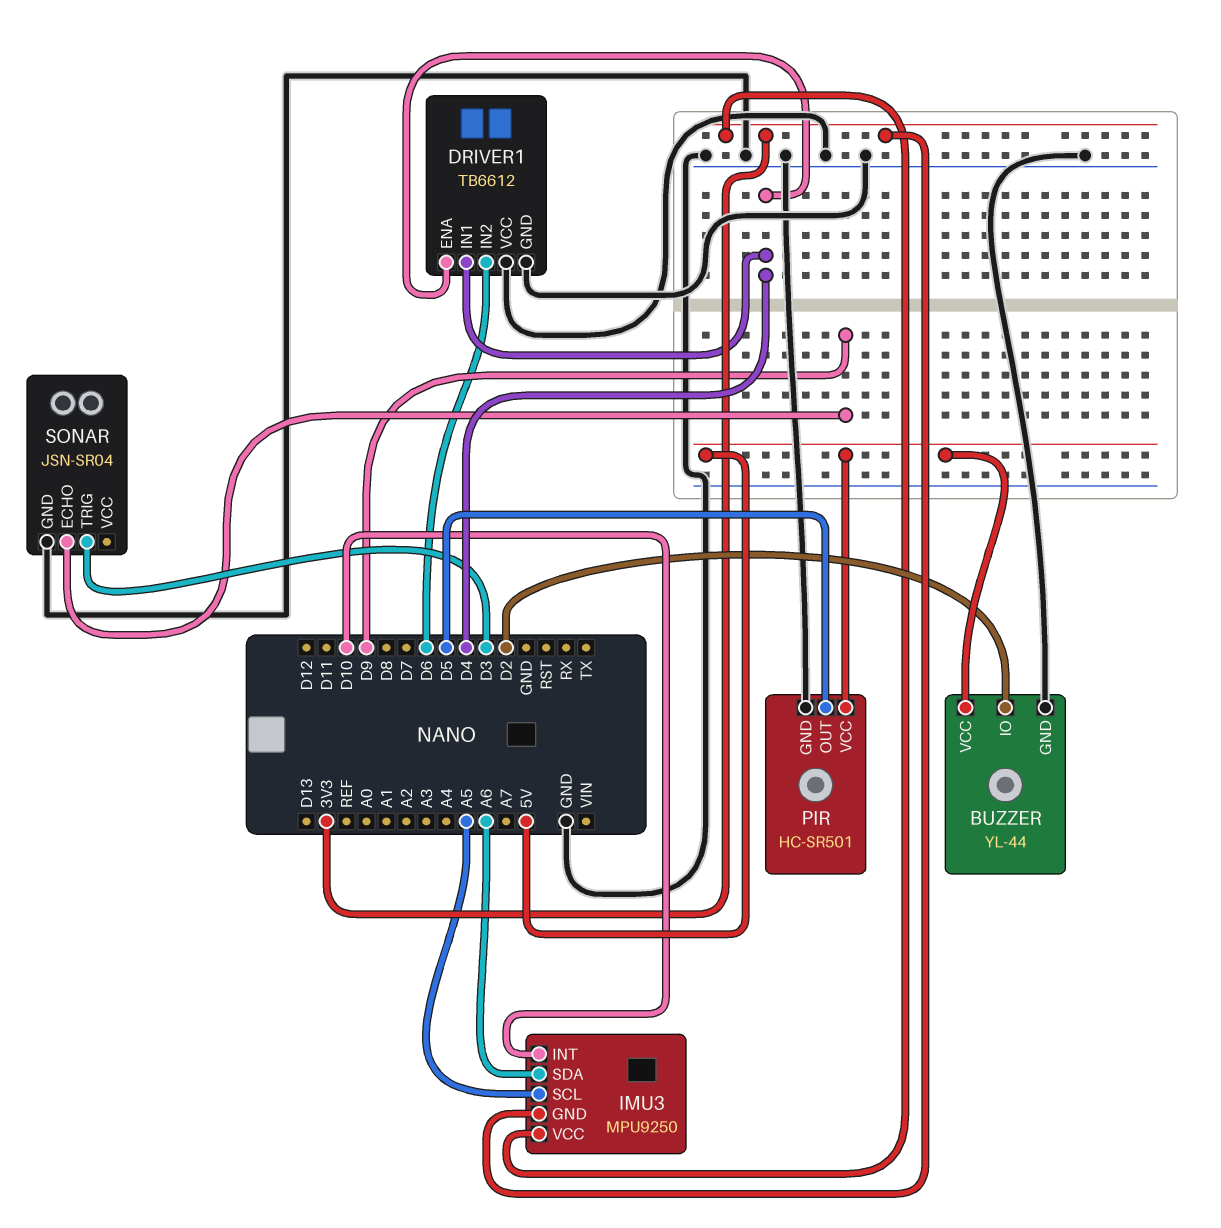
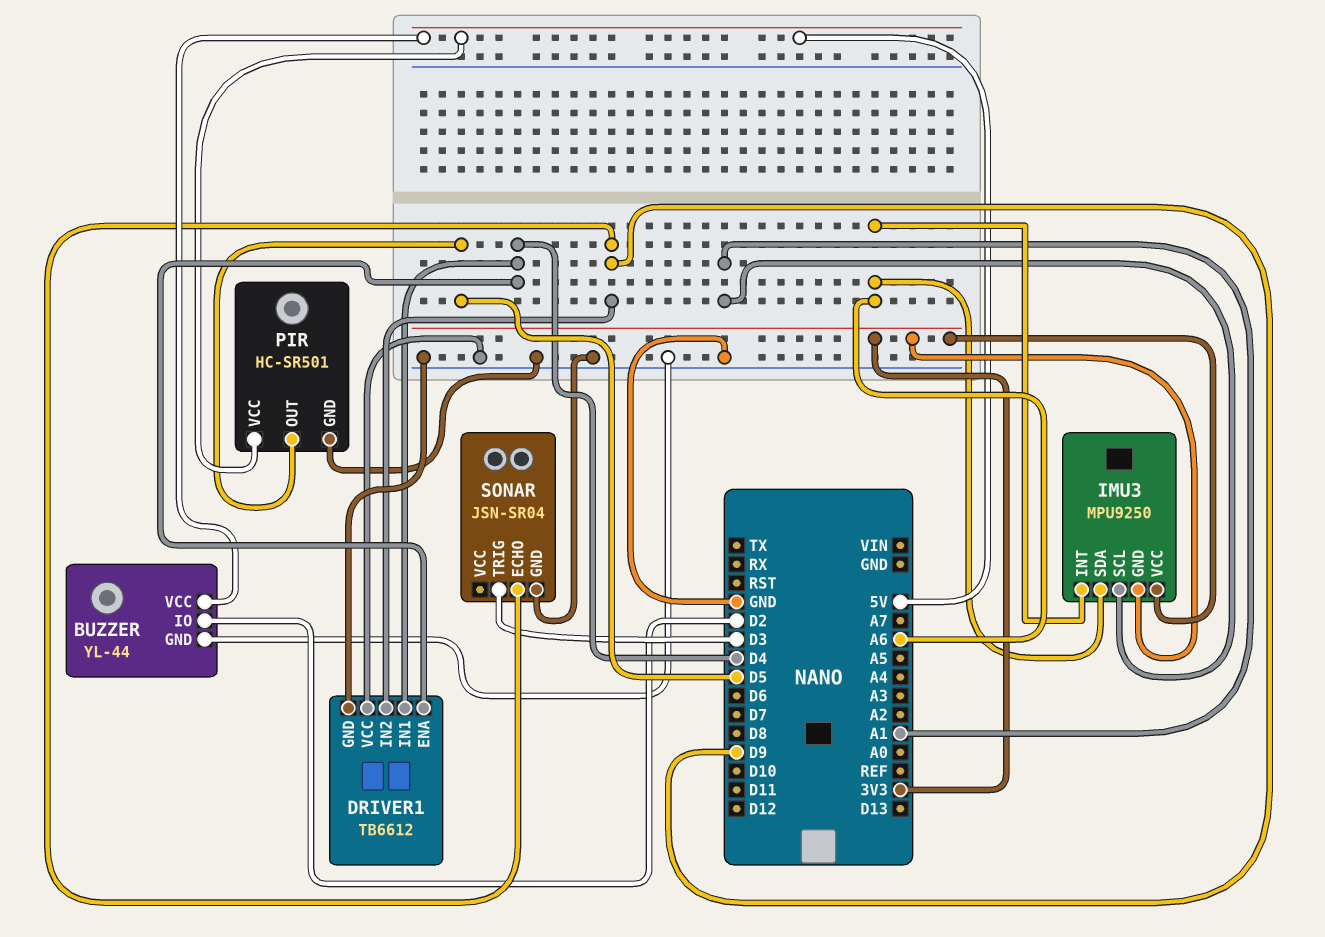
DRIVER1 pin IN2: D6 -> D9
IMU3 pin INT: D10 -> A6
IMU3 pin SCL: A5 -> A1

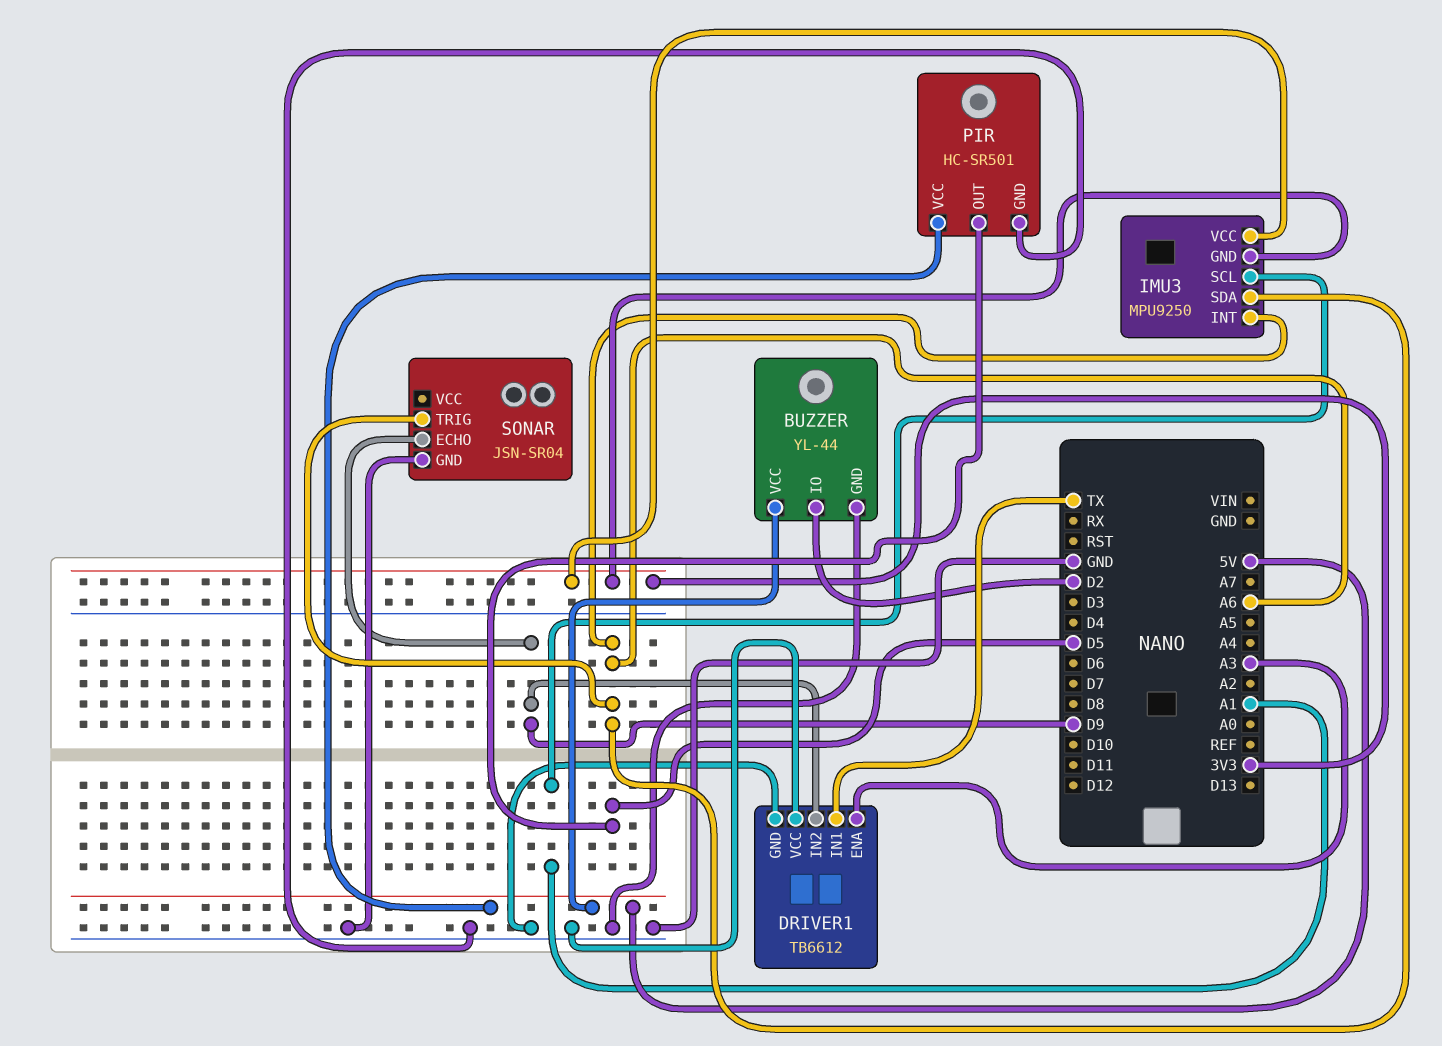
DRIVER1 pin ENA: D4 -> A3
DRIVER1 pin IN1: D4 -> TX
SONAR pin TRIG: D3 -> A6

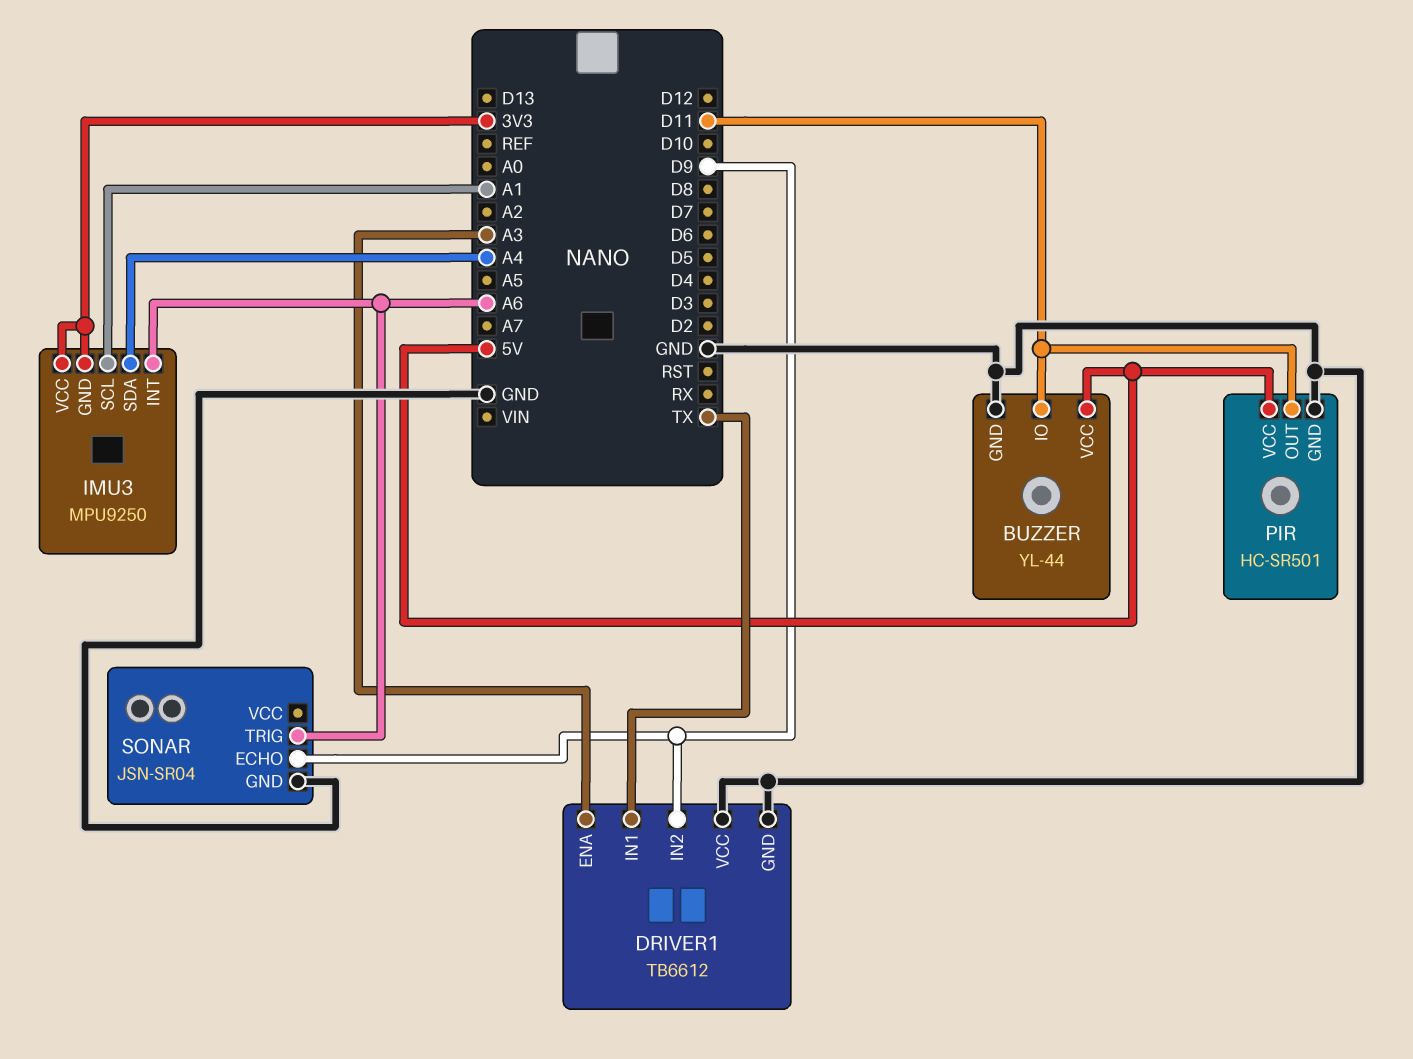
BUZZER pin IO: D2 -> D11
IMU3 pin SDA: A6 -> A4
PIR pin OUT: D5 -> D11

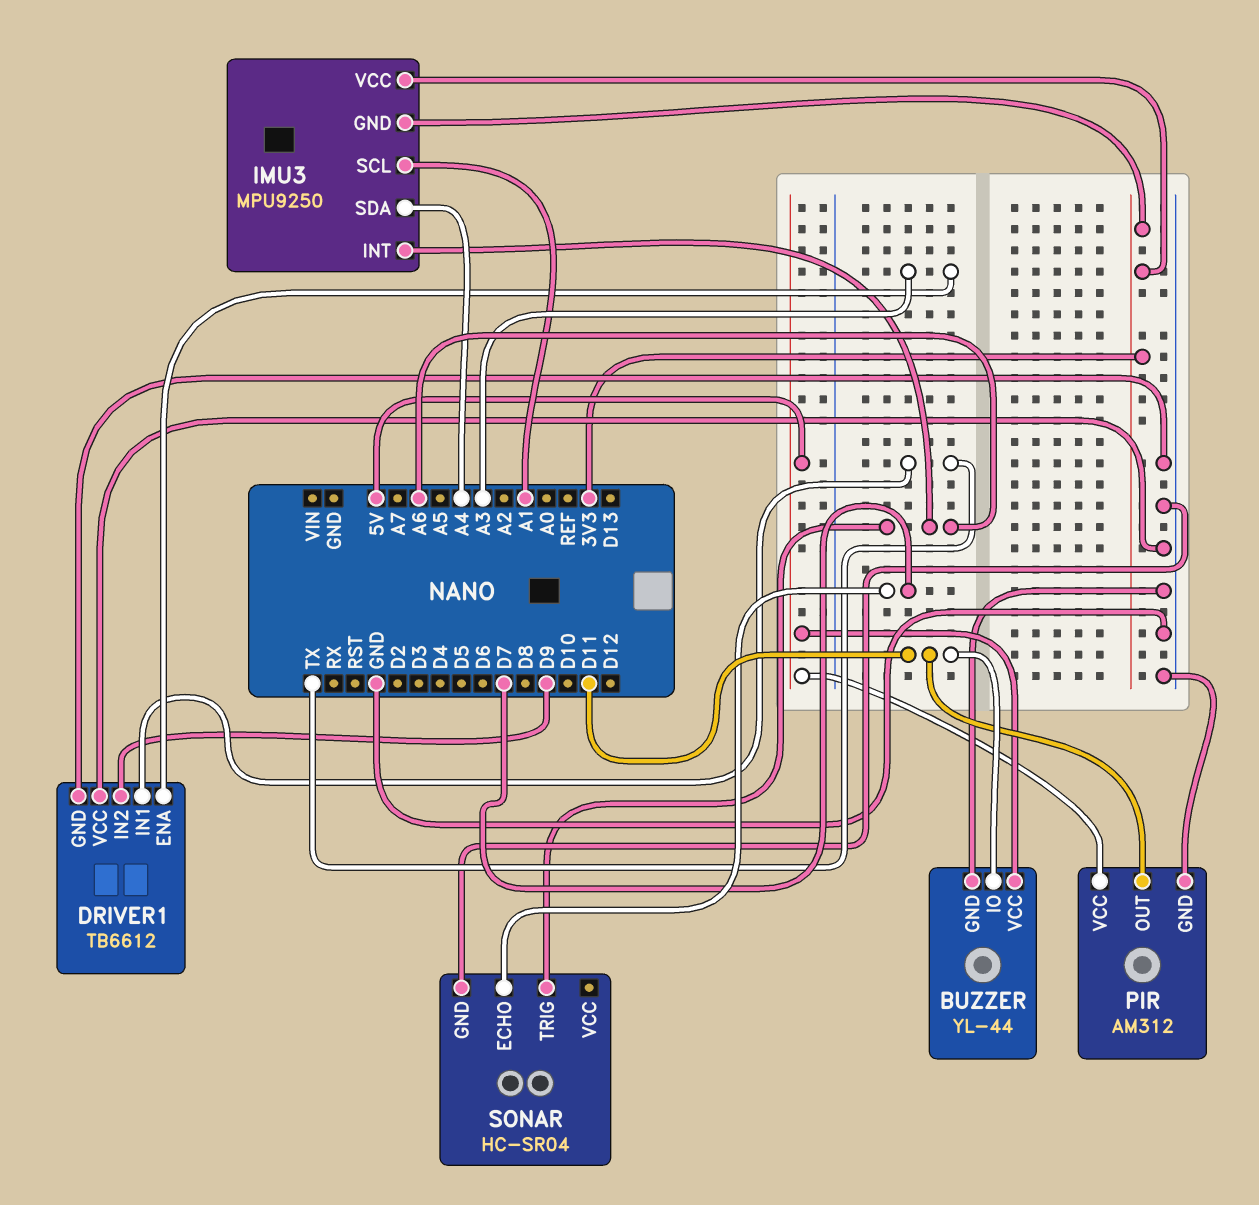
PIR: HC-SR501 -> AM312
SONAR: JSN-SR04 -> HC-SR04
SONAR pin ECHO: D9 -> D7

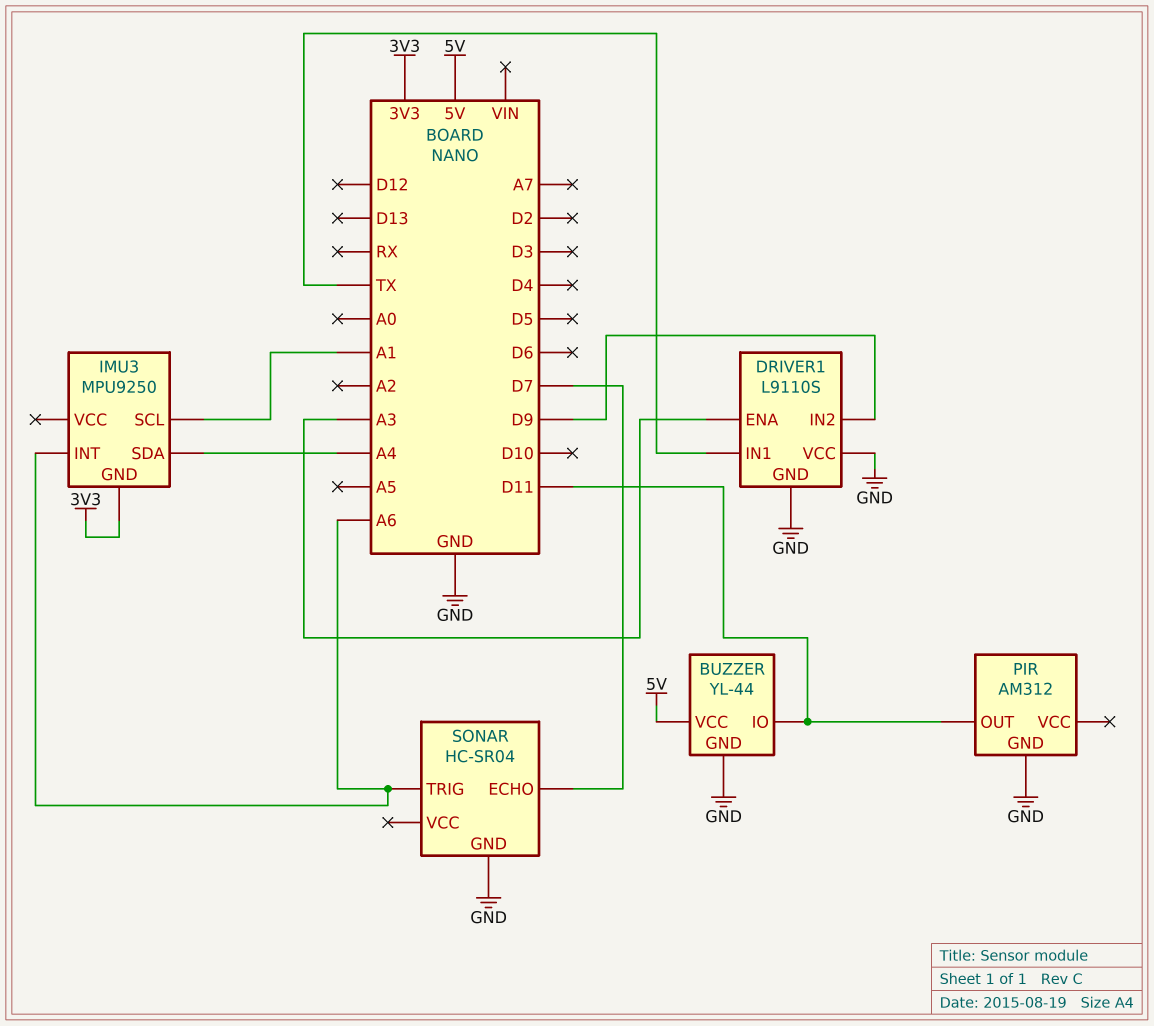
DRIVER1: TB6612 -> L9110S
IMU3 pin VCC: 3V3 -> none
PIR pin VCC: 5V -> none

